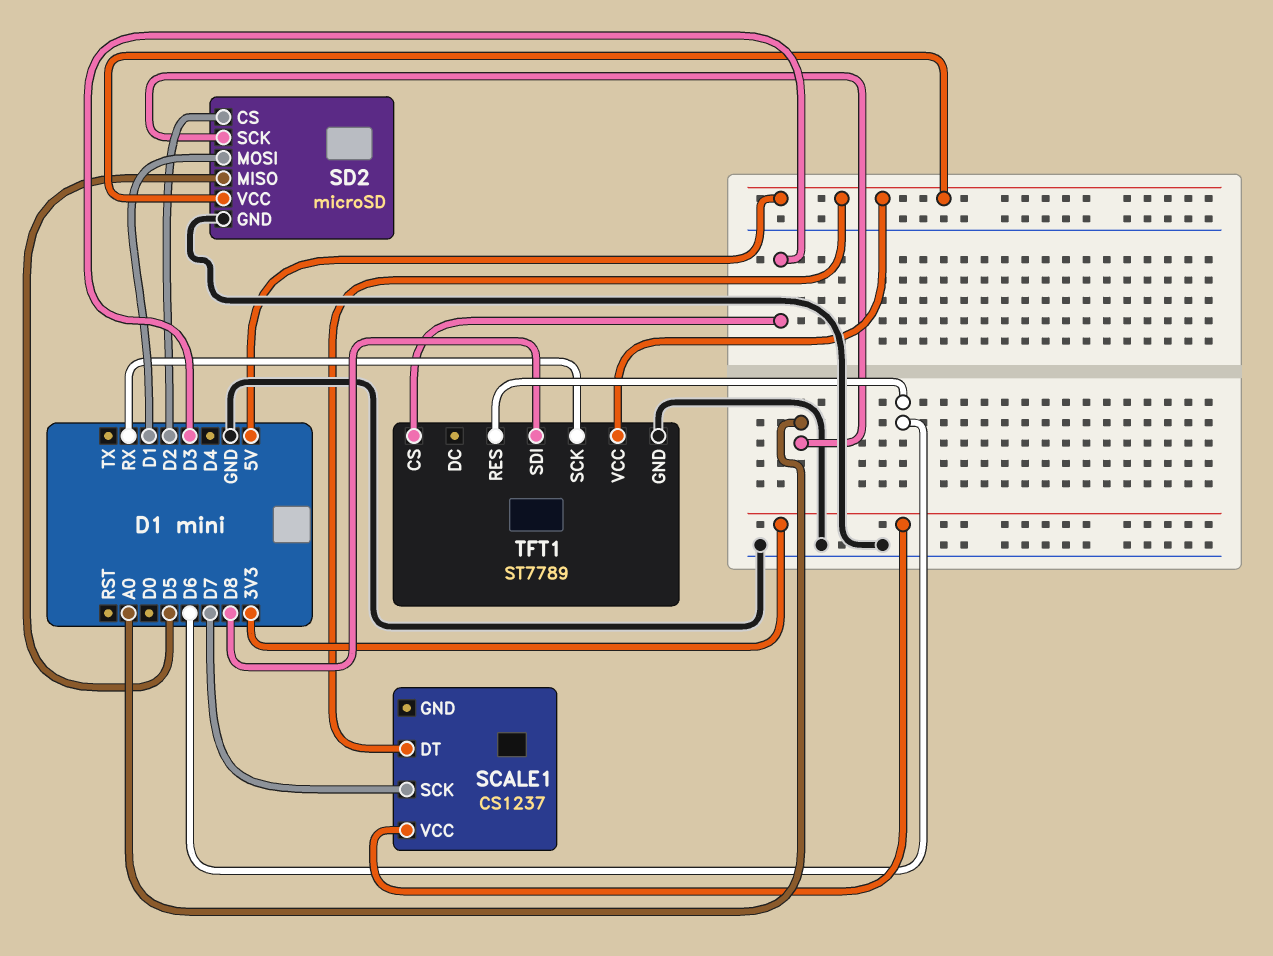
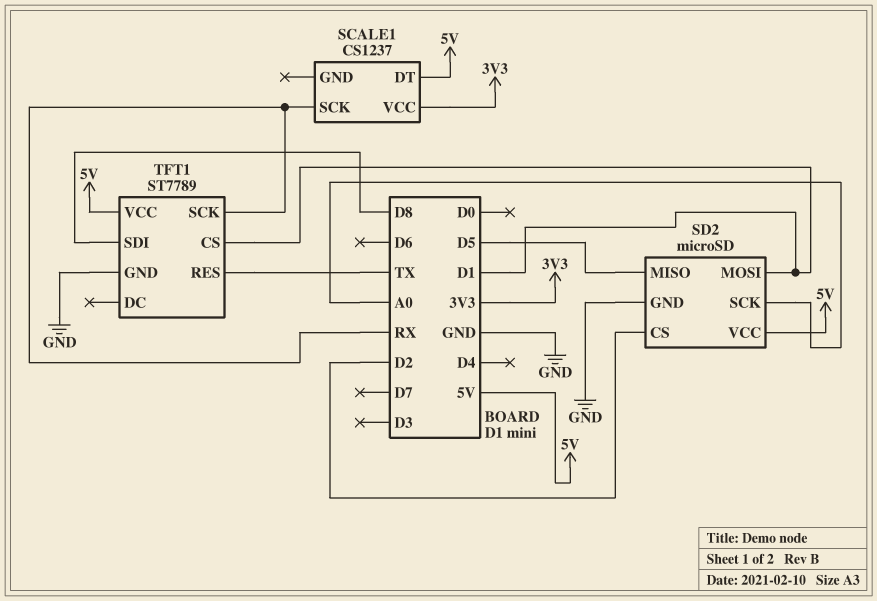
SCALE1 pin SCK: D7 -> RX
TFT1 pin CS: D3 -> D1
TFT1 pin RES: D6 -> TX

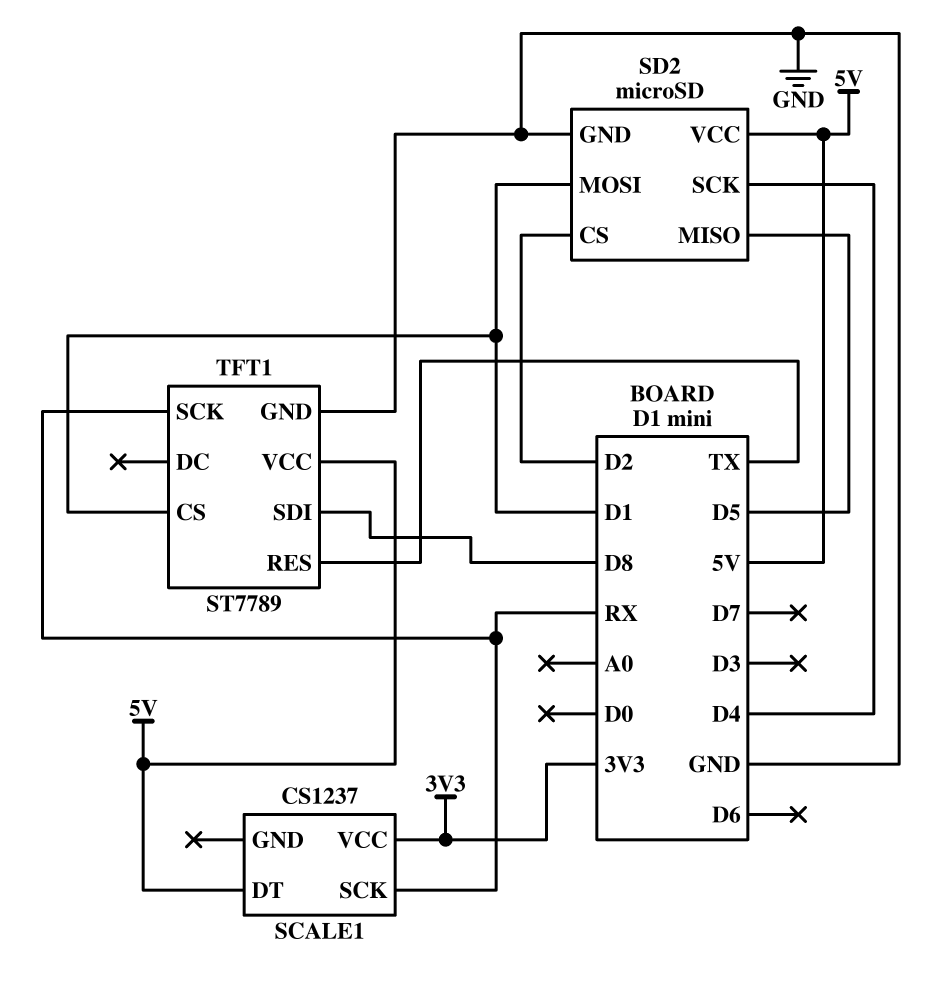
SD2 pin SCK: A0 -> D4

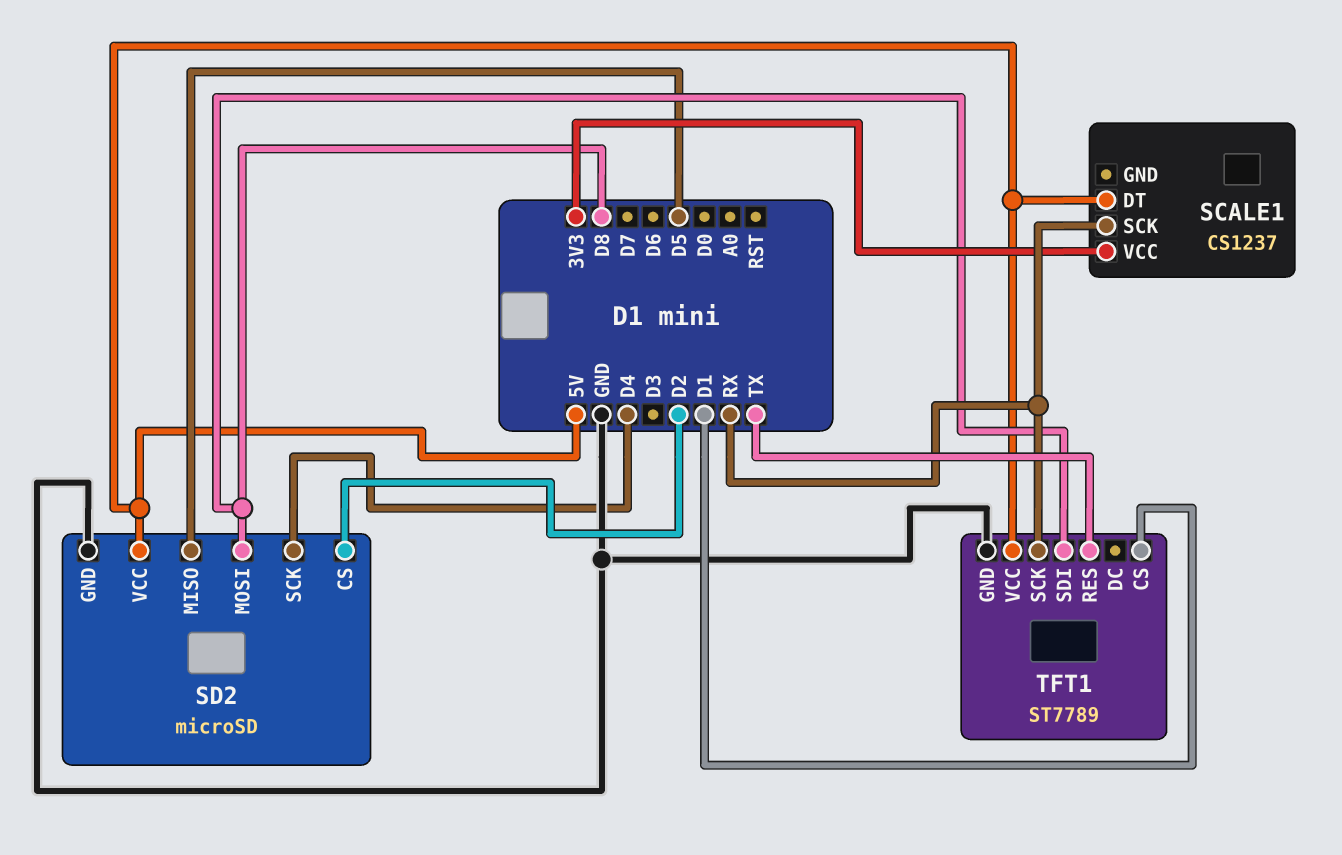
SD2 pin MOSI: D1 -> D8

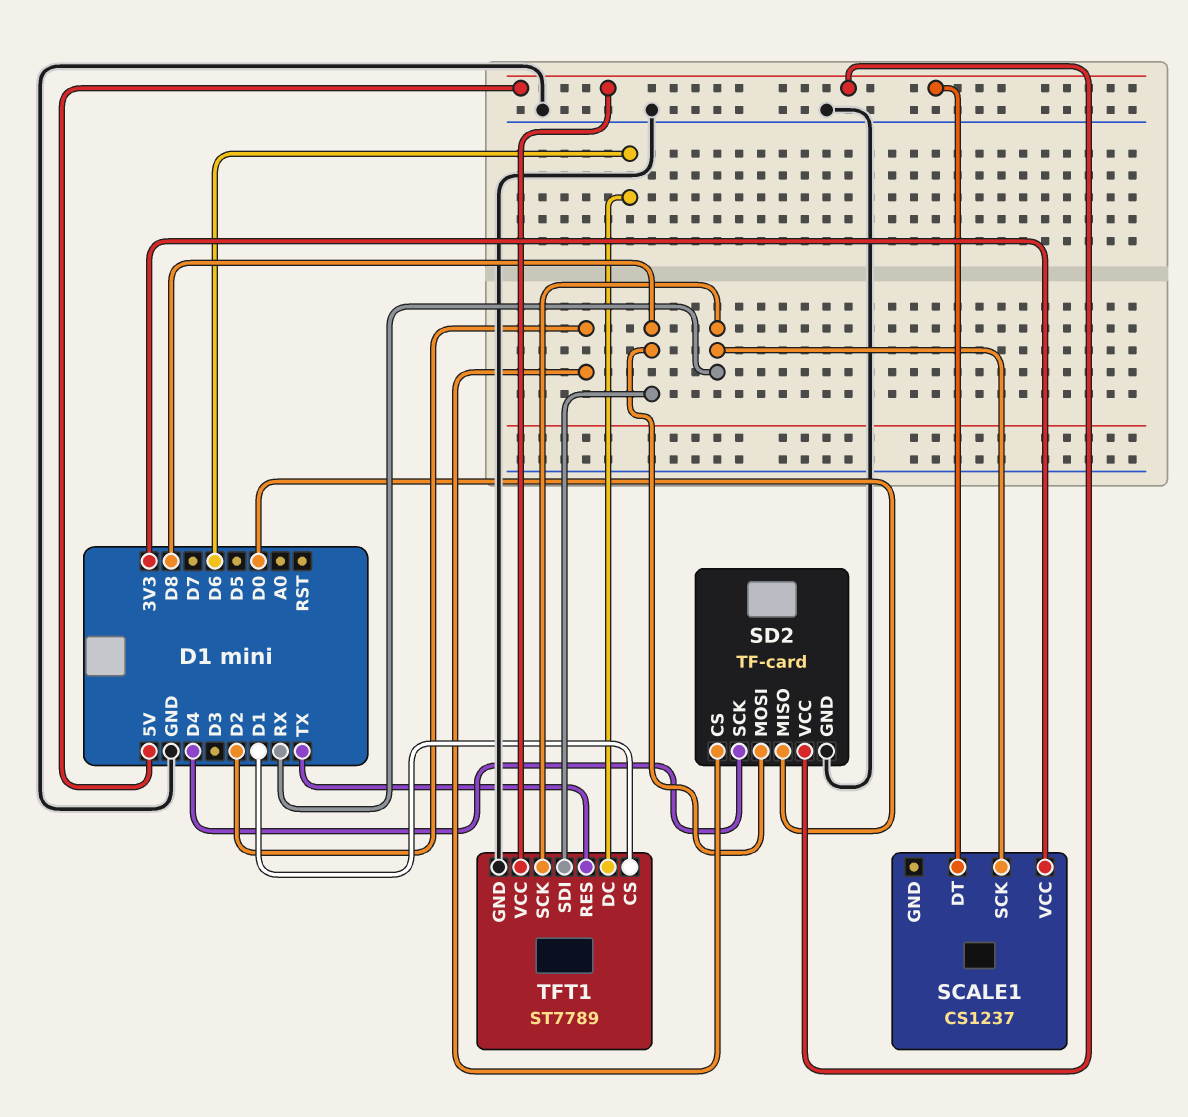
SD2: microSD -> TF-card
SD2 pin MISO: D5 -> D0
TFT1 pin DC: none -> D6

